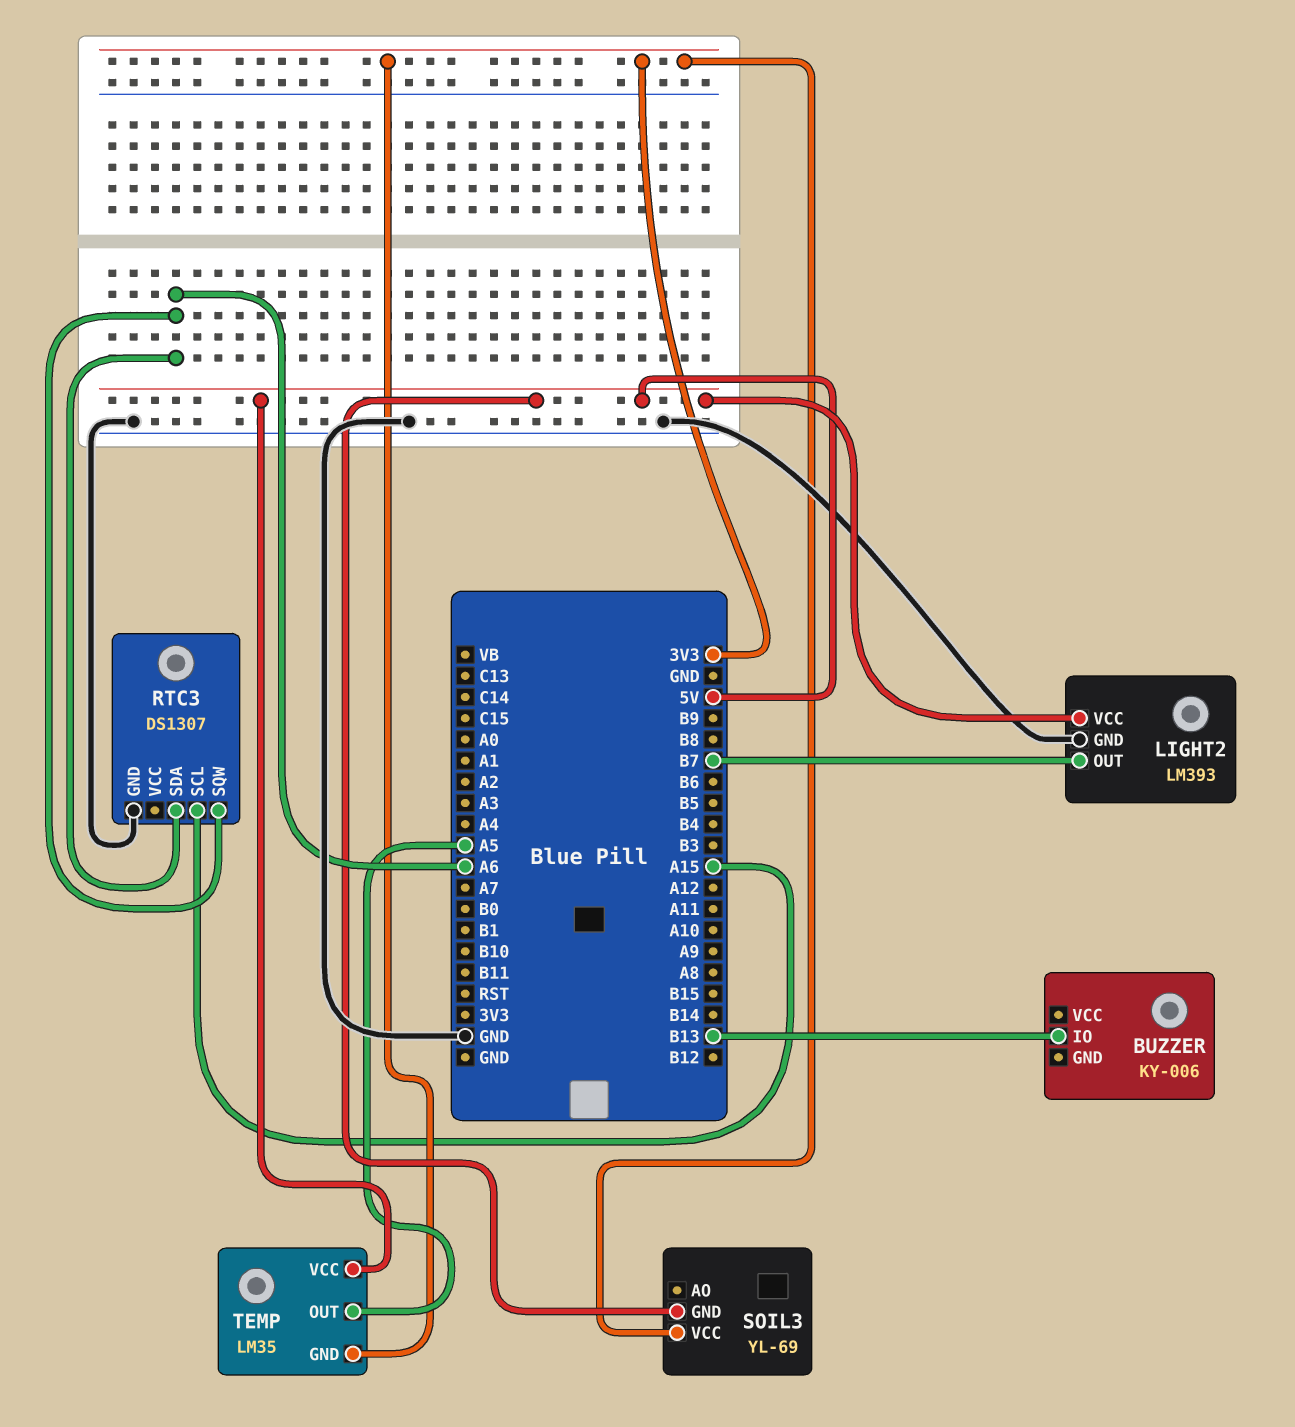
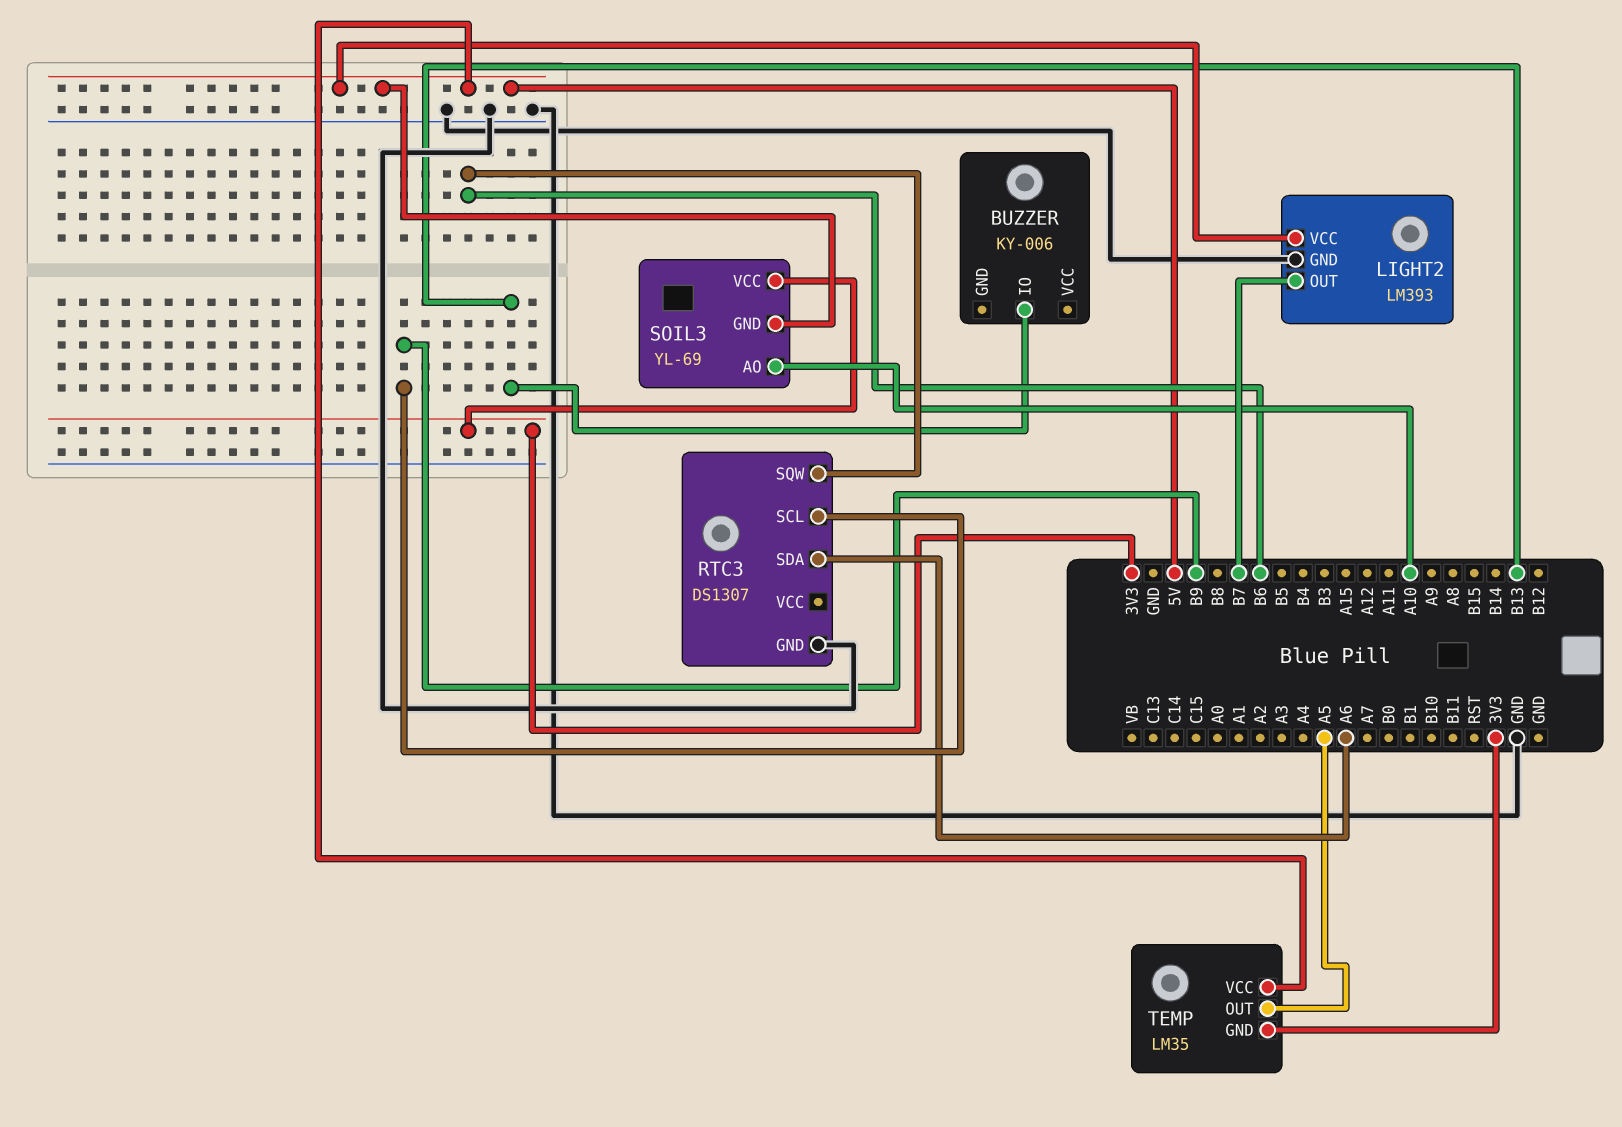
RTC3 pin SCL: A15 -> B9
RTC3 pin SQW: A6 -> B6
SOIL3 pin AO: none -> A10

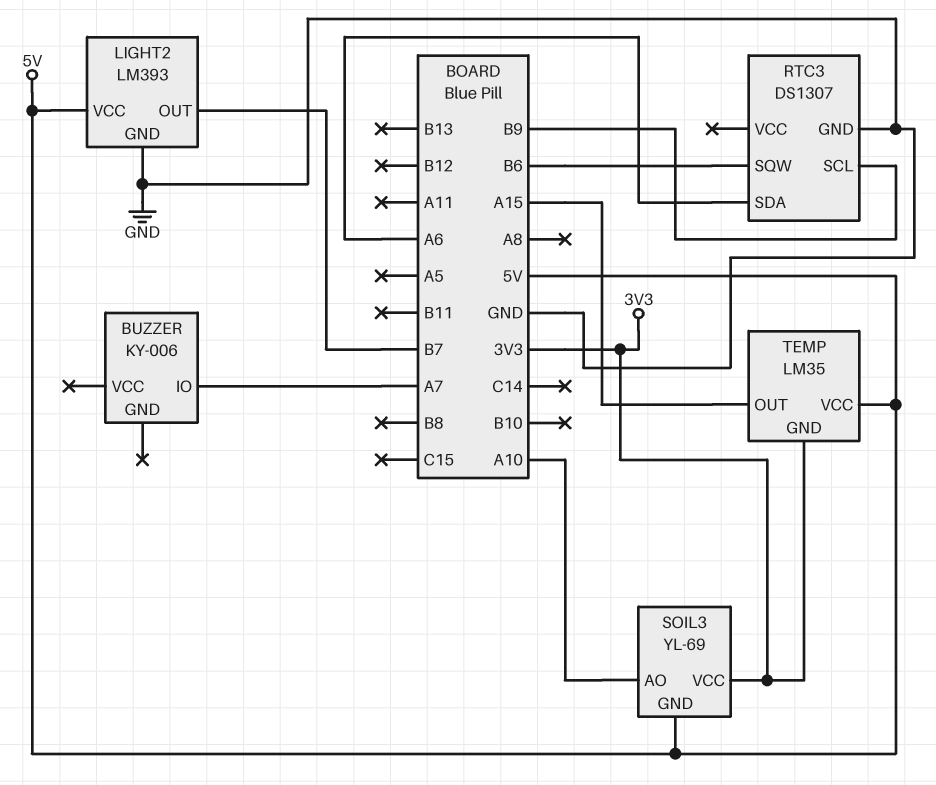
BUZZER pin IO: B13 -> A7
TEMP pin OUT: A5 -> A15

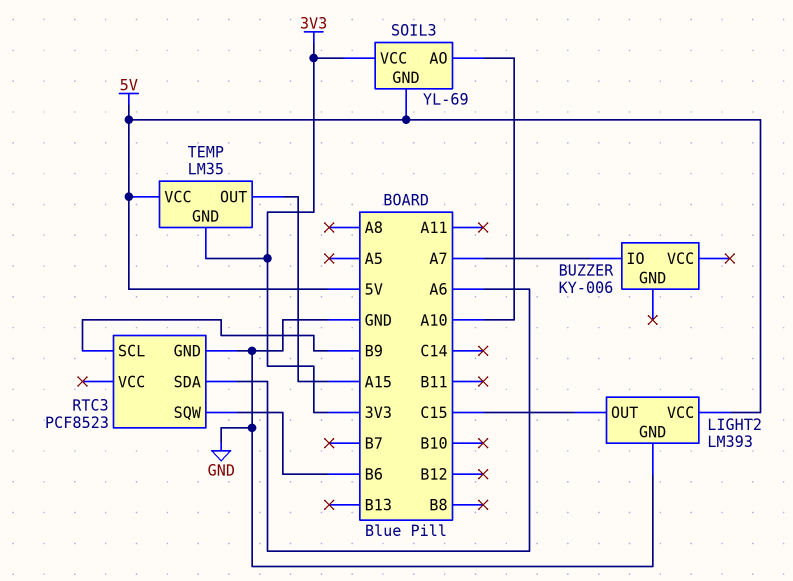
LIGHT2 pin OUT: B7 -> C15
RTC3: DS1307 -> PCF8523

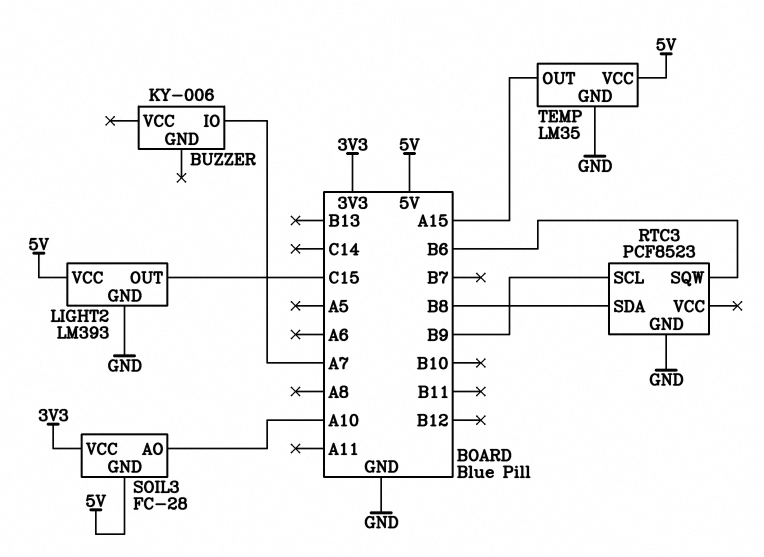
RTC3 pin SDA: A6 -> B8
SOIL3: YL-69 -> FC-28
TEMP pin GND: 3V3 -> GND

